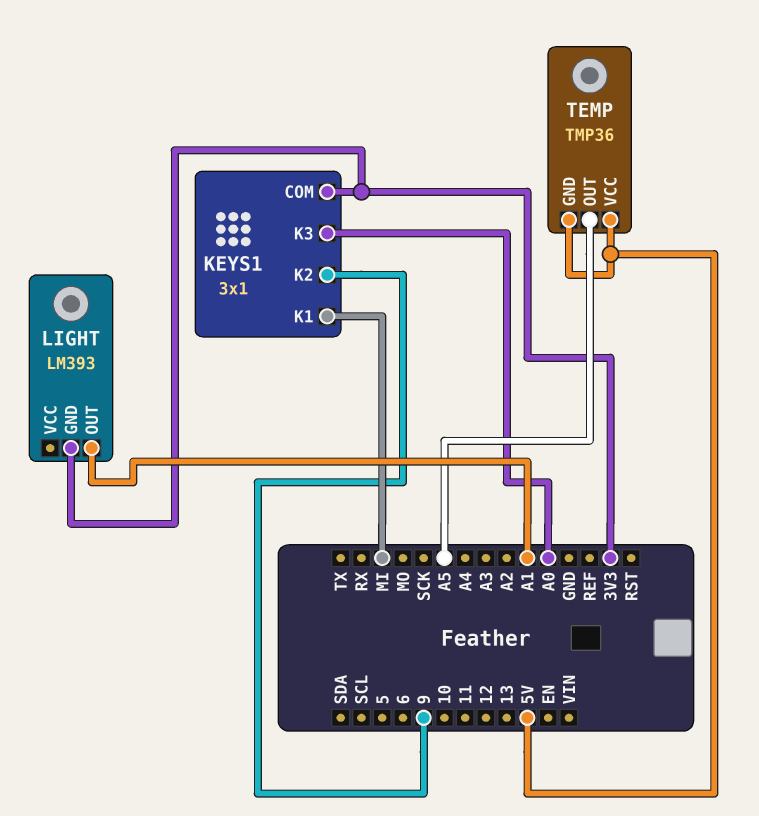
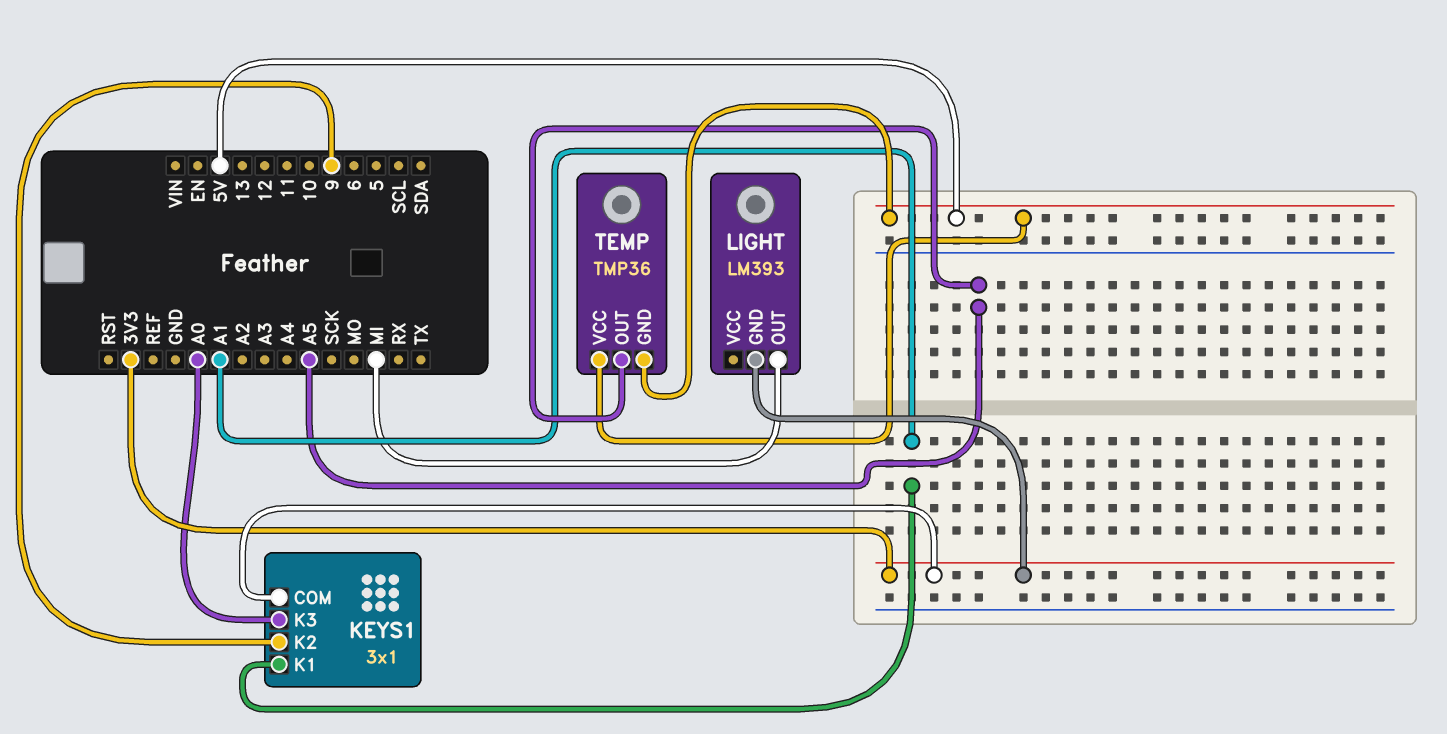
KEYS1 pin K1: MI -> A1
LIGHT pin OUT: A1 -> MI

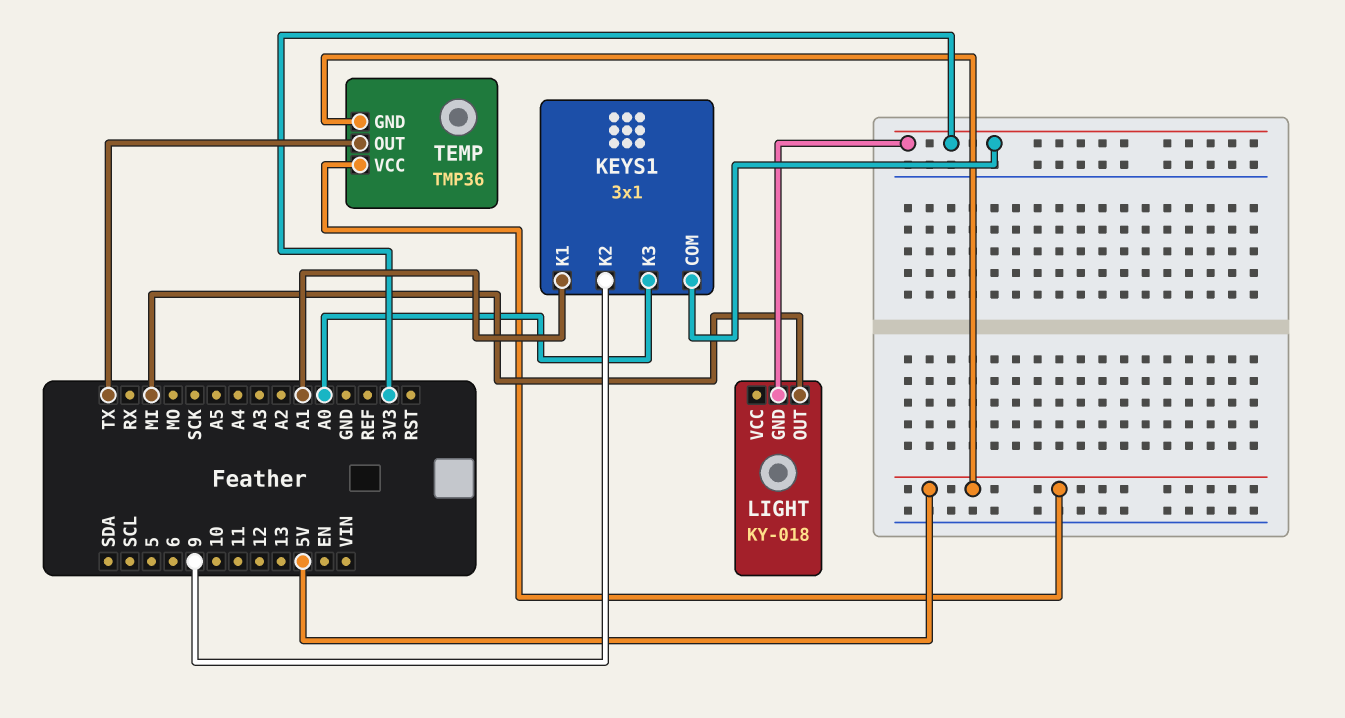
LIGHT: LM393 -> KY-018
TEMP pin OUT: A5 -> TX

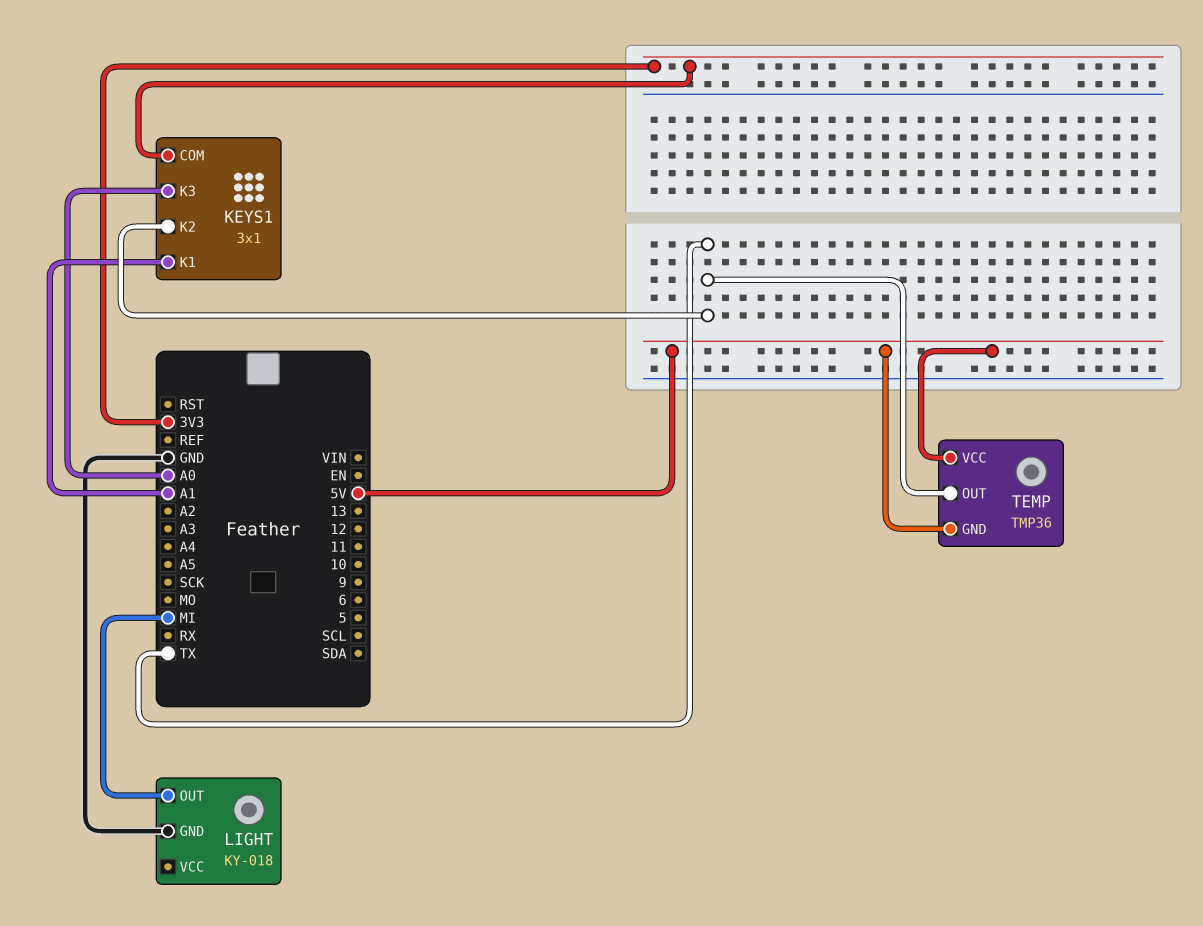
KEYS1 pin K2: 9 -> TX
LIGHT pin GND: 3V3 -> GND

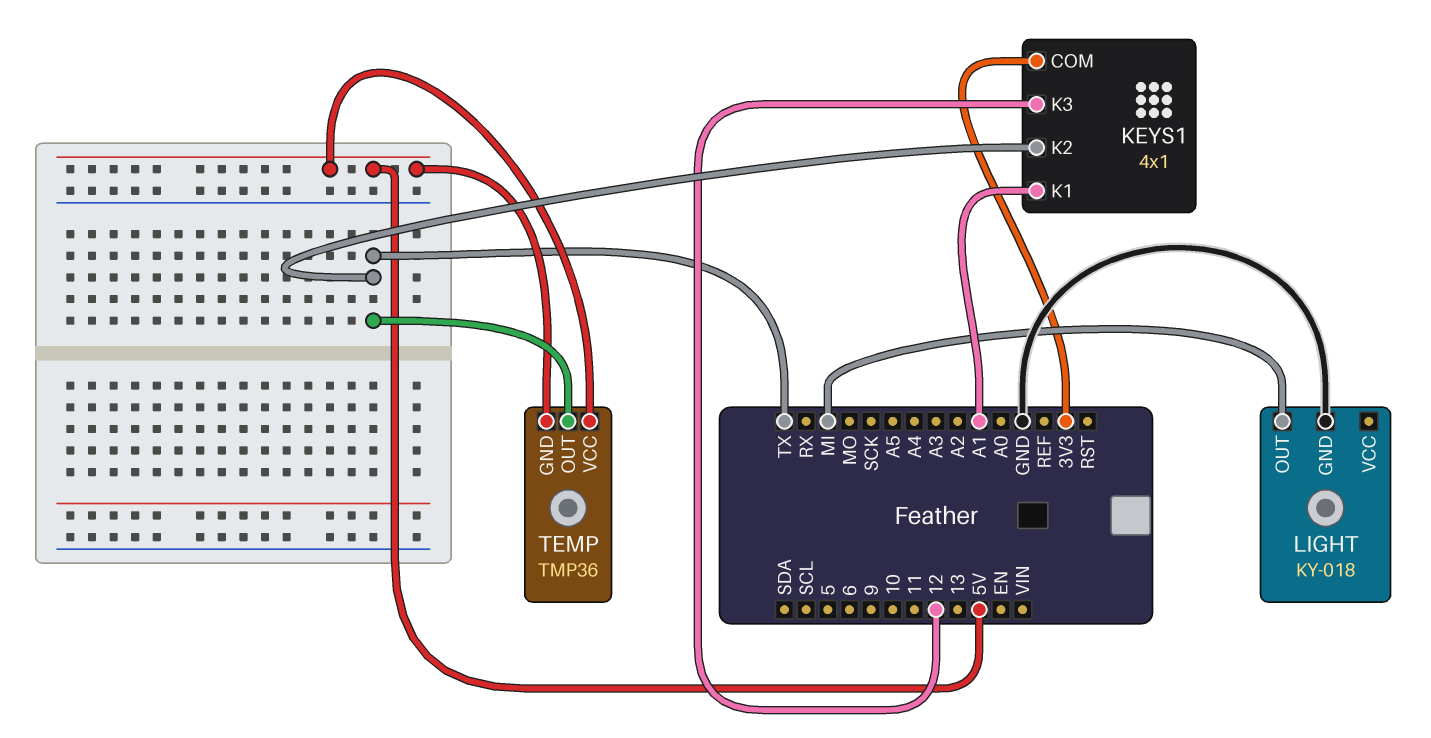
KEYS1: 3x1 -> 4x1
KEYS1 pin K3: A0 -> 12

